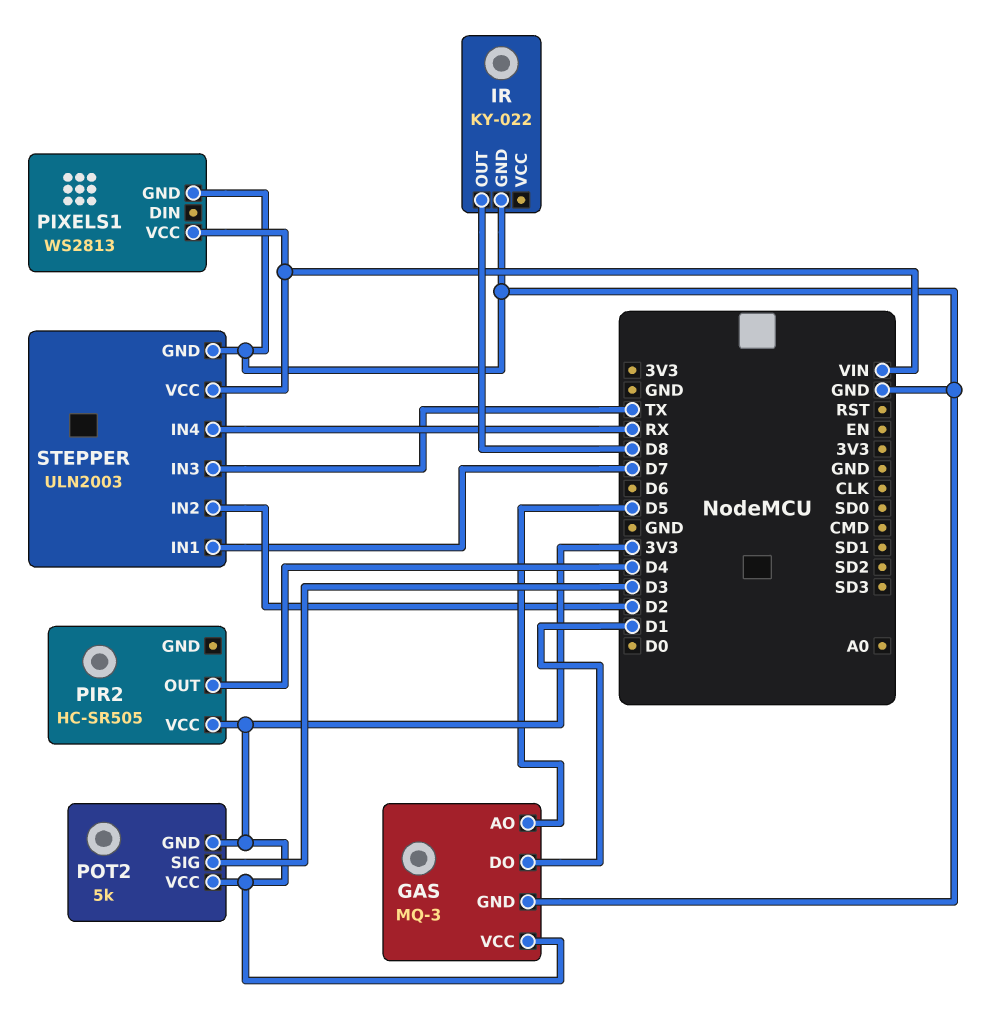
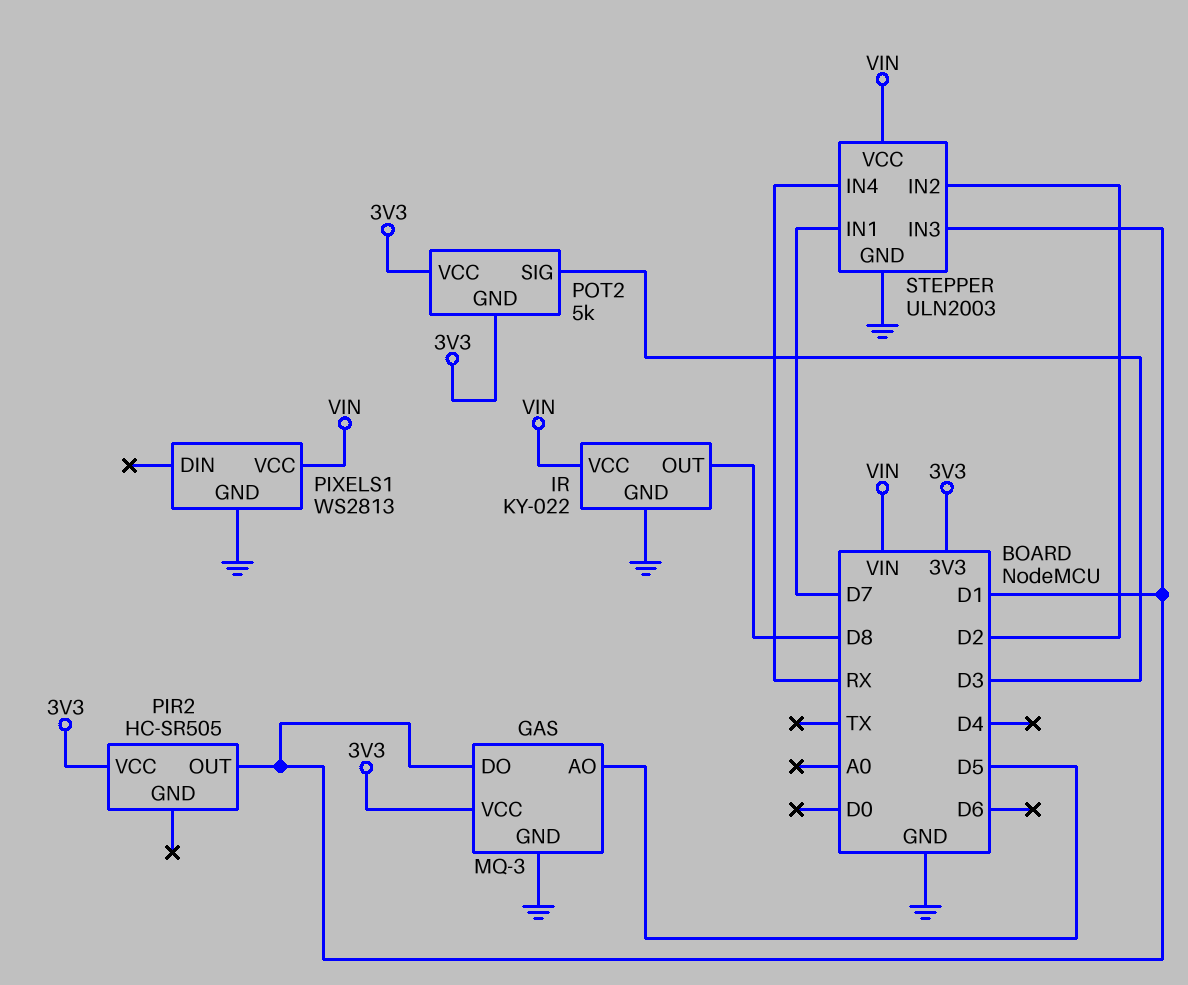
IR pin VCC: none -> VIN
PIR2 pin OUT: D4 -> D1
STEPPER pin IN3: TX -> D1

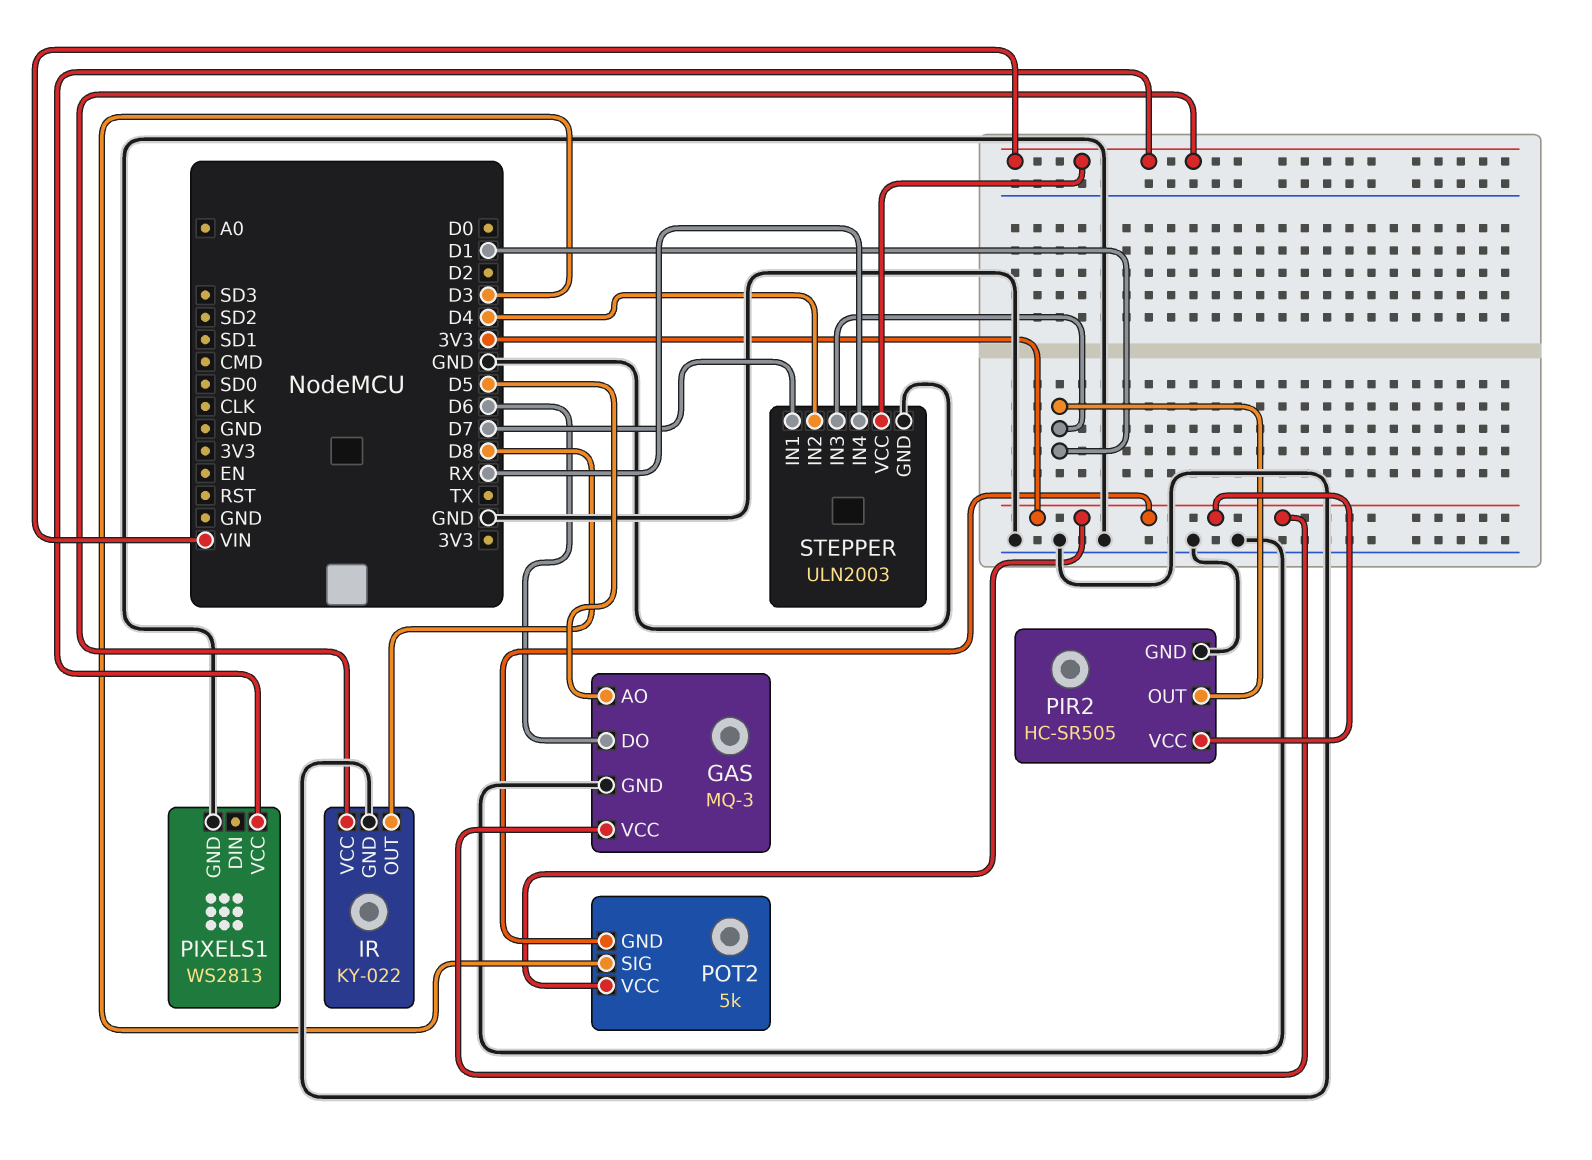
GAS pin DO: D1 -> D6
PIR2 pin GND: none -> GND
STEPPER pin IN2: D2 -> D4

